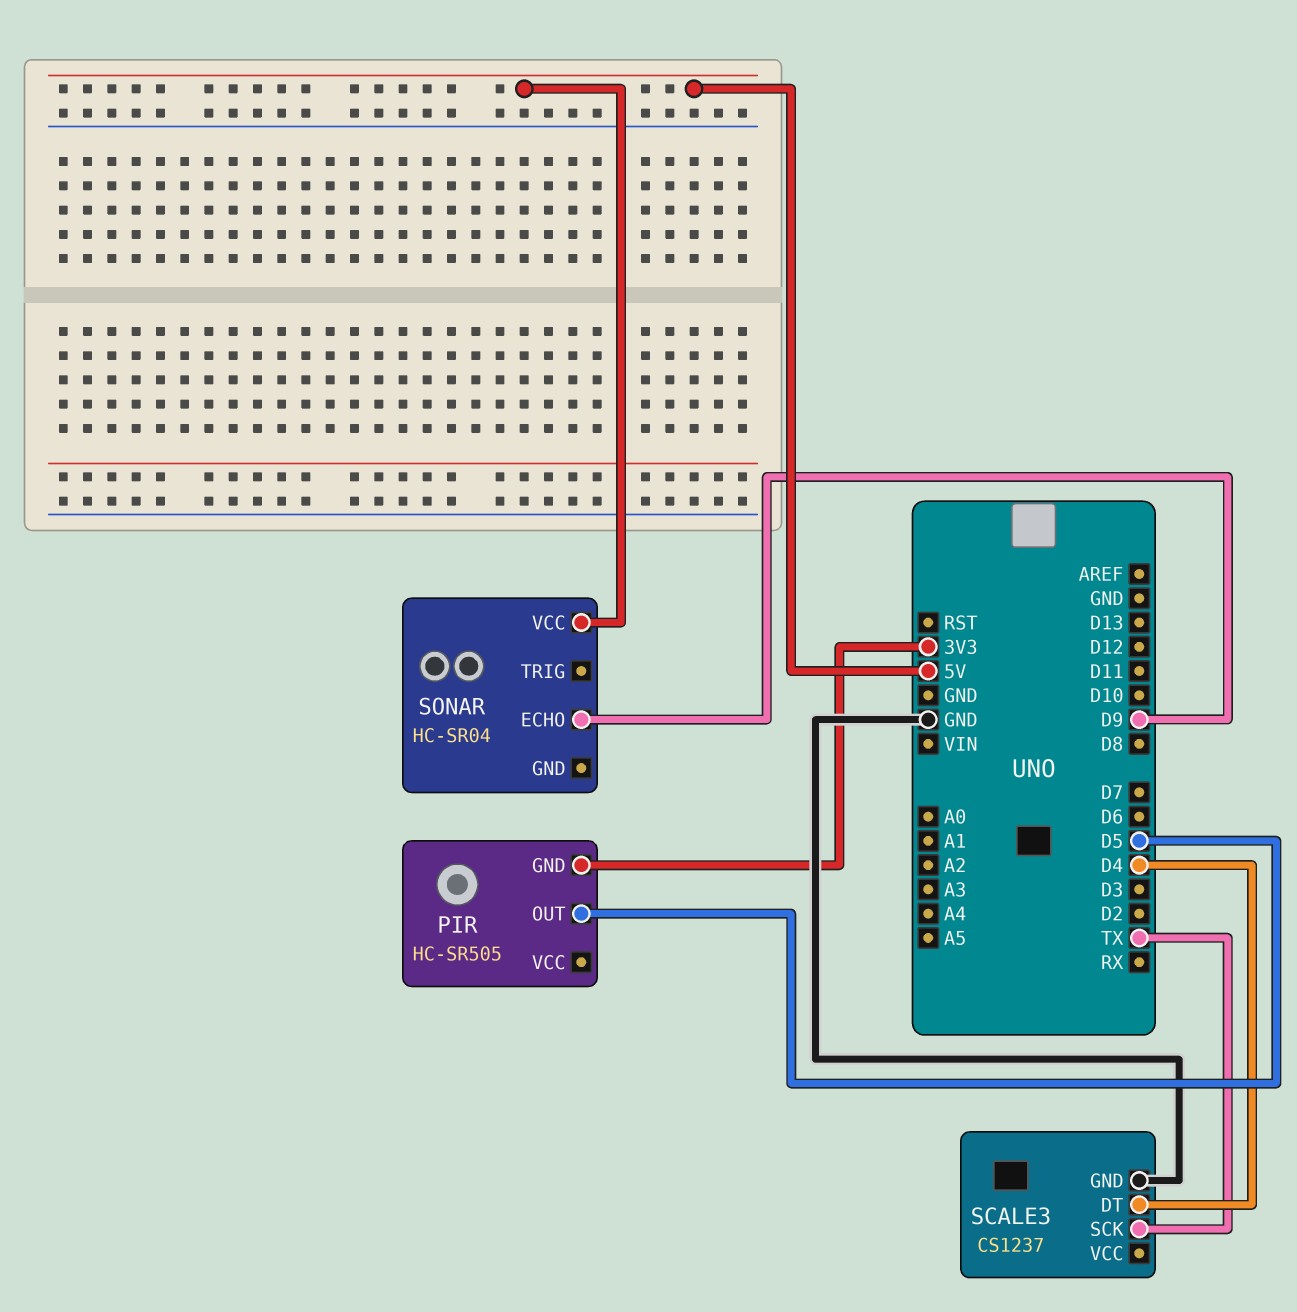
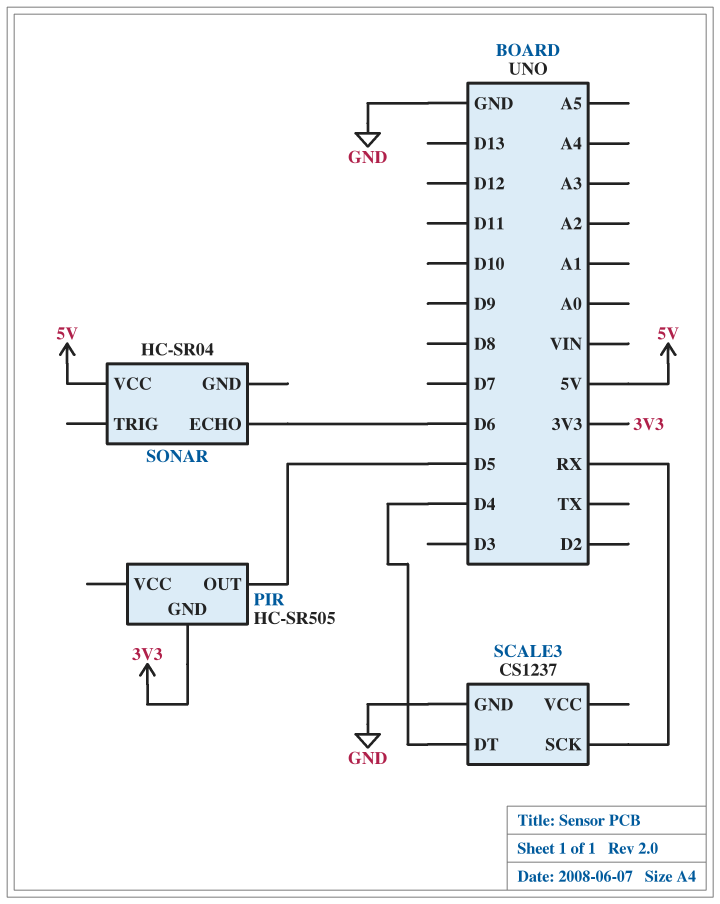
SCALE3 pin SCK: TX -> RX
SONAR pin ECHO: D9 -> D6

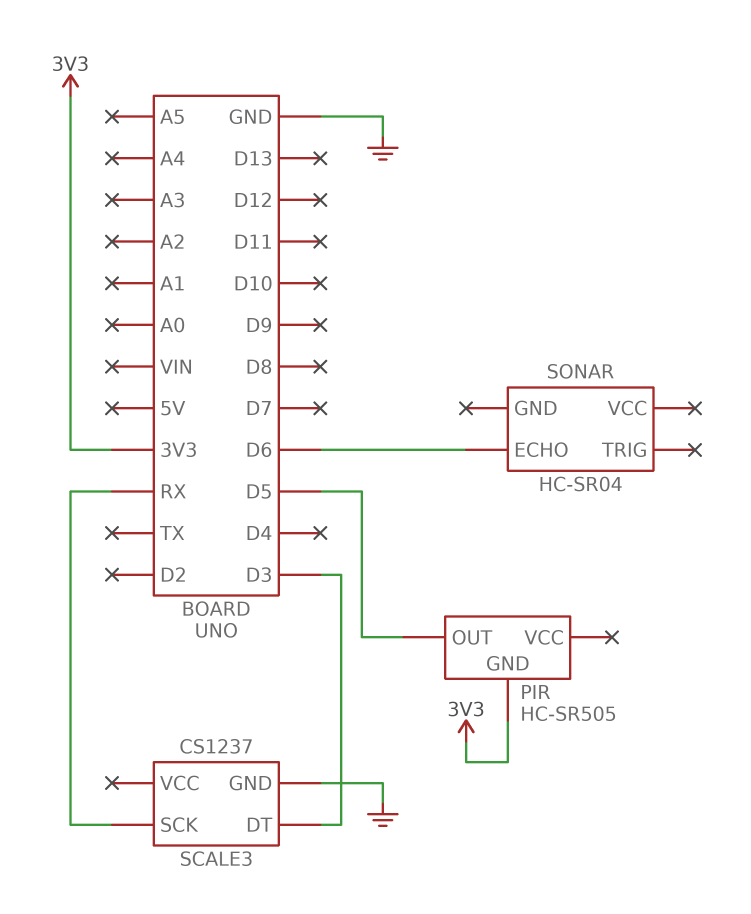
SCALE3 pin DT: D4 -> D3
SONAR pin VCC: 5V -> none

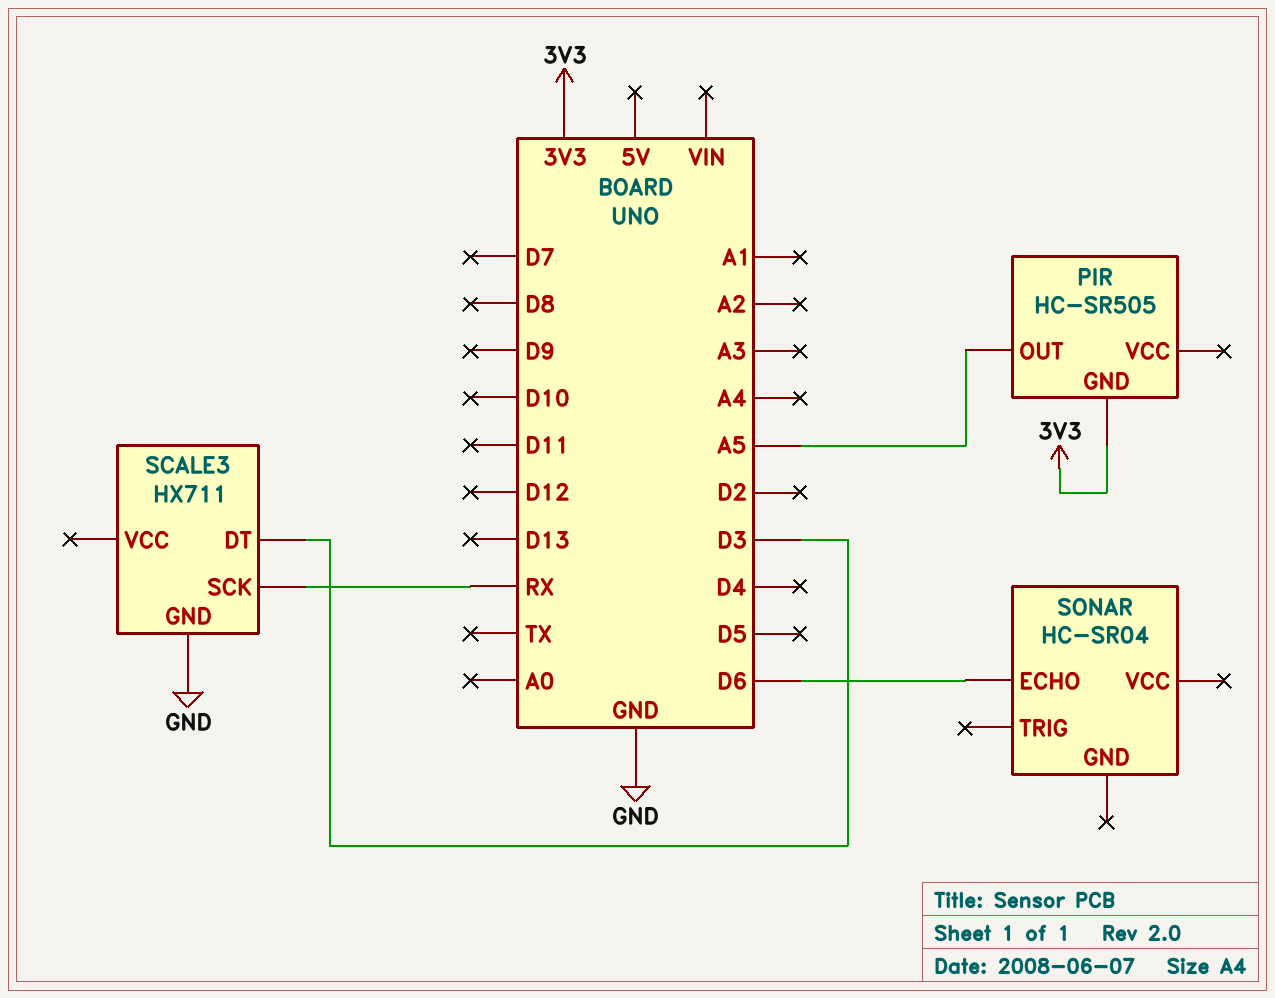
PIR pin OUT: D5 -> A5
SCALE3: CS1237 -> HX711

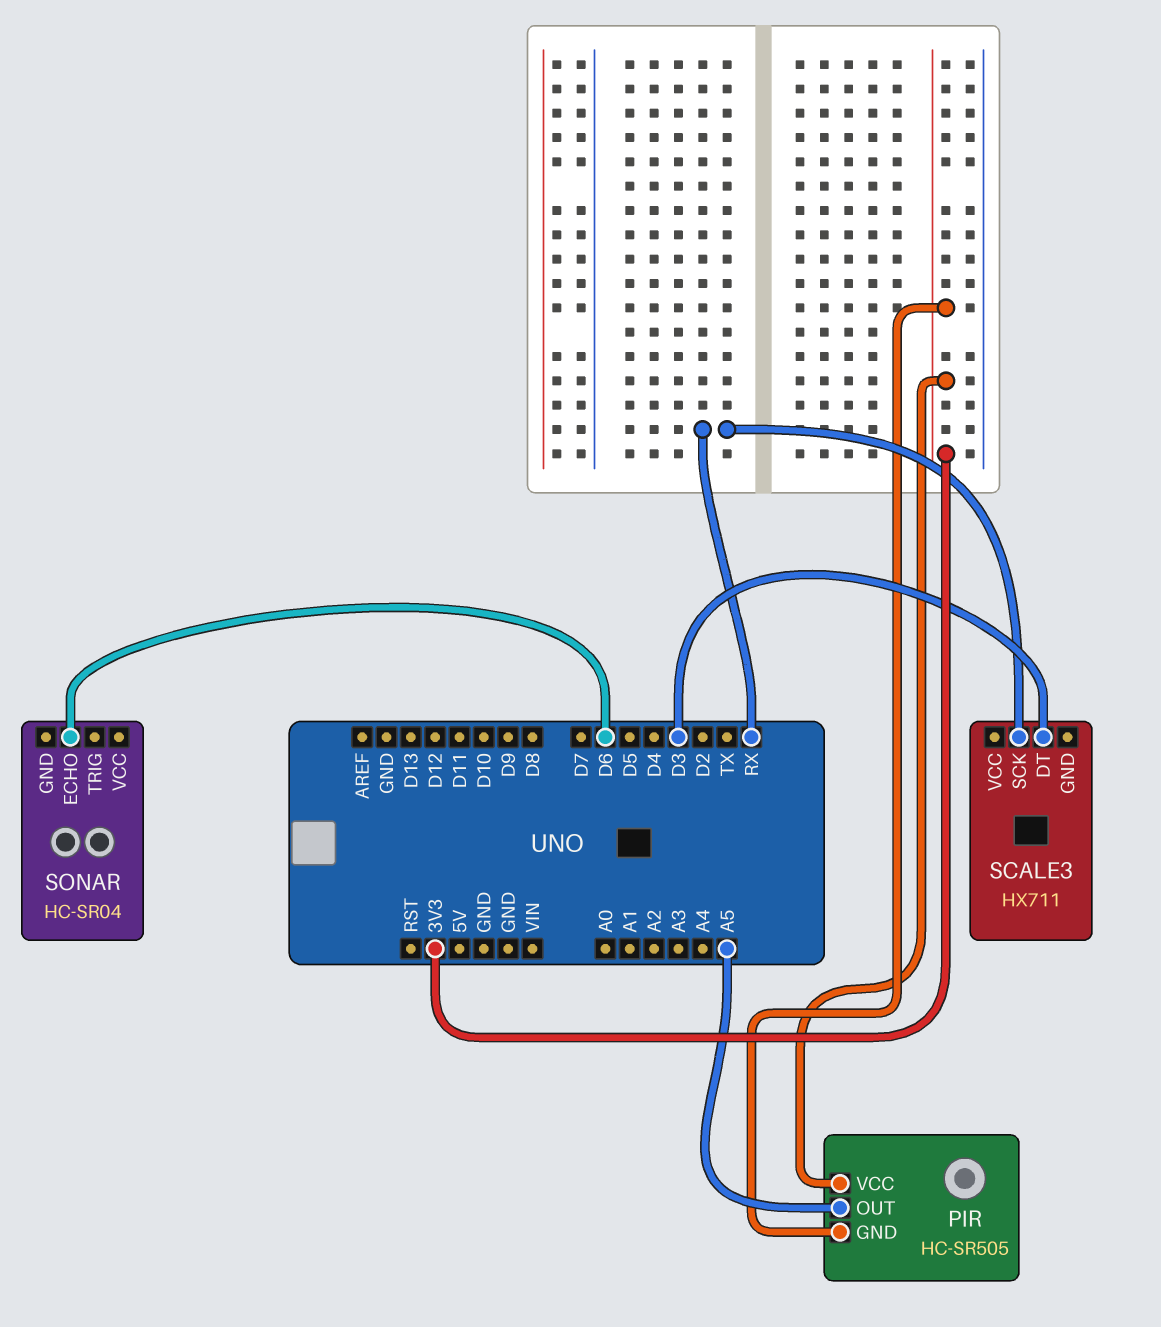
PIR pin VCC: none -> 3V3
SCALE3 pin GND: GND -> none

